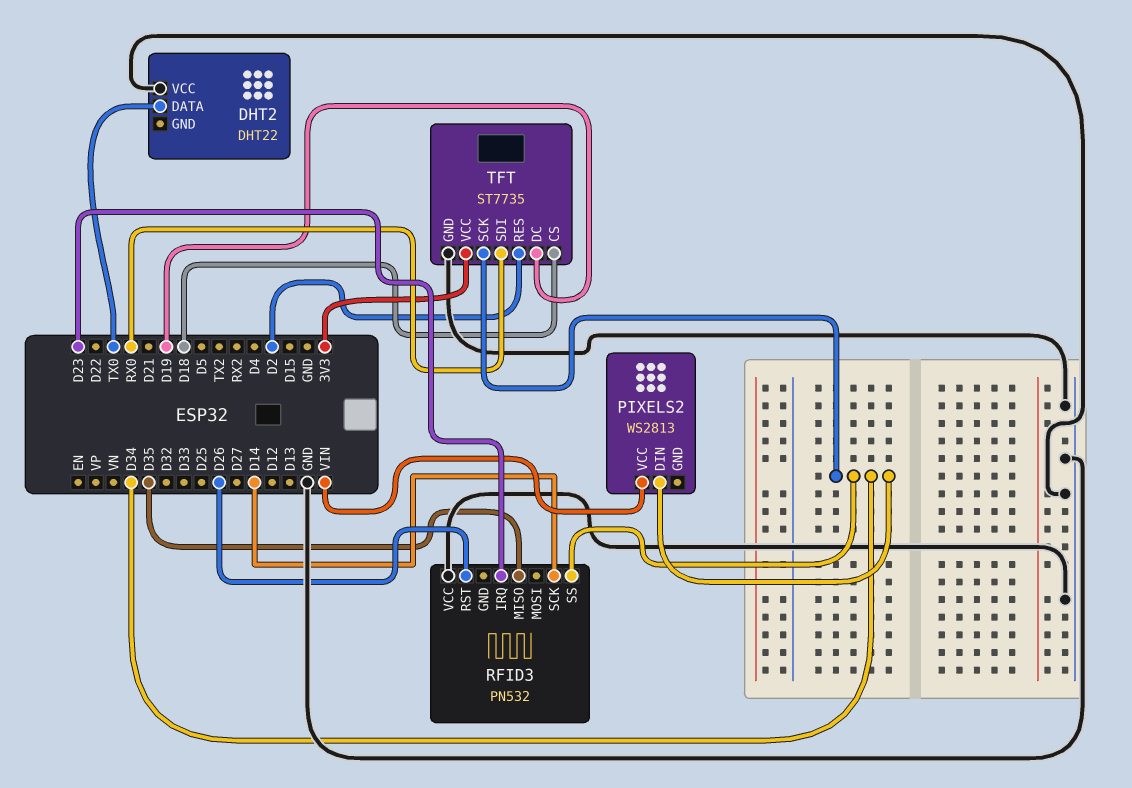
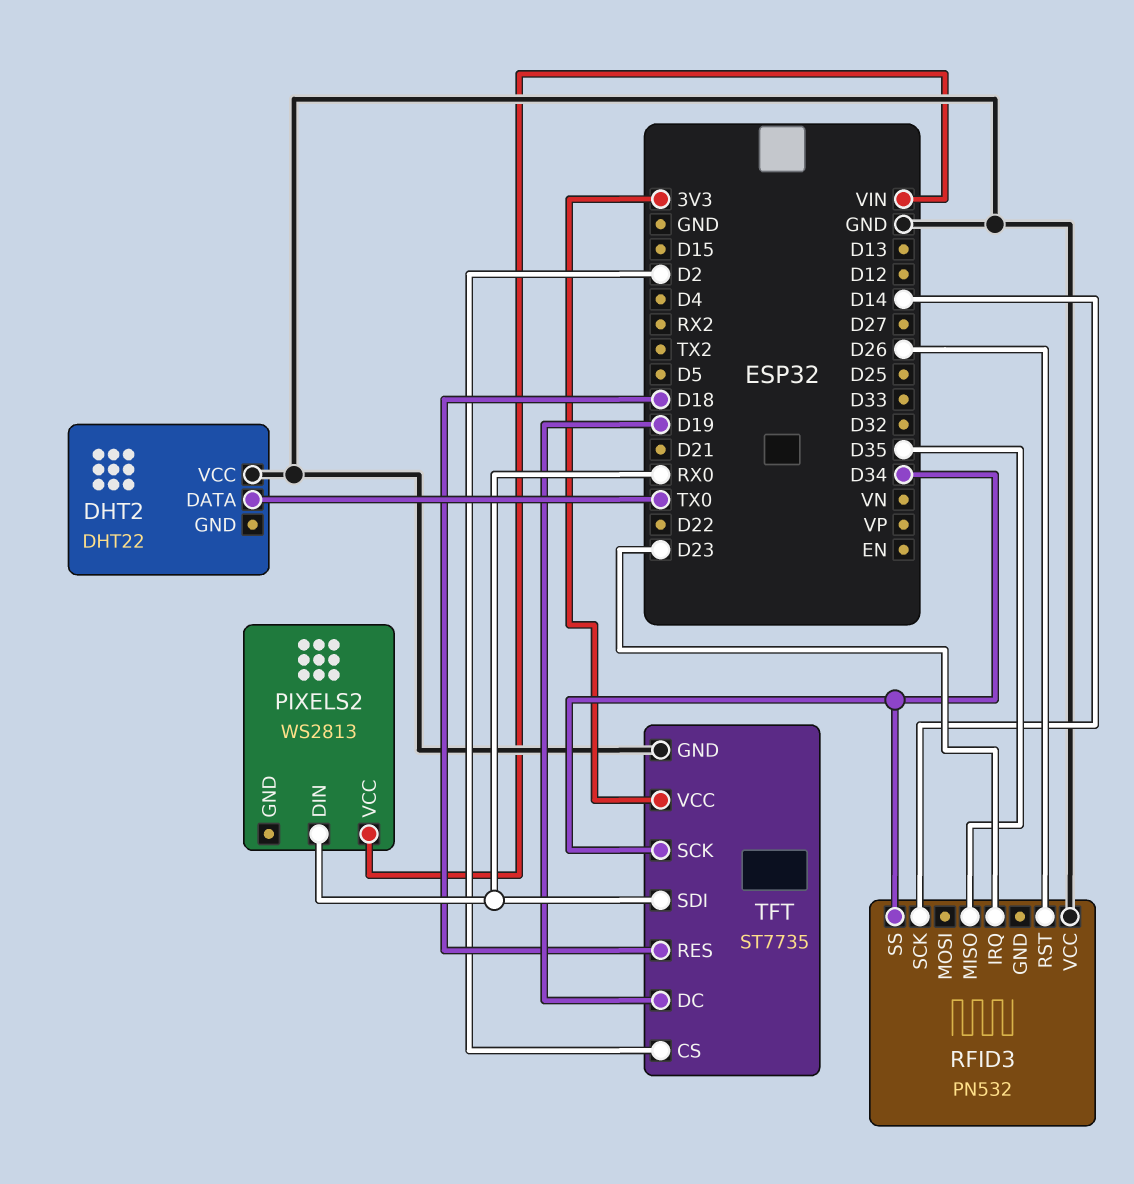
PIXELS2 pin DIN: D34 -> RX0
TFT pin CS: D18 -> D2
TFT pin RES: D2 -> D18

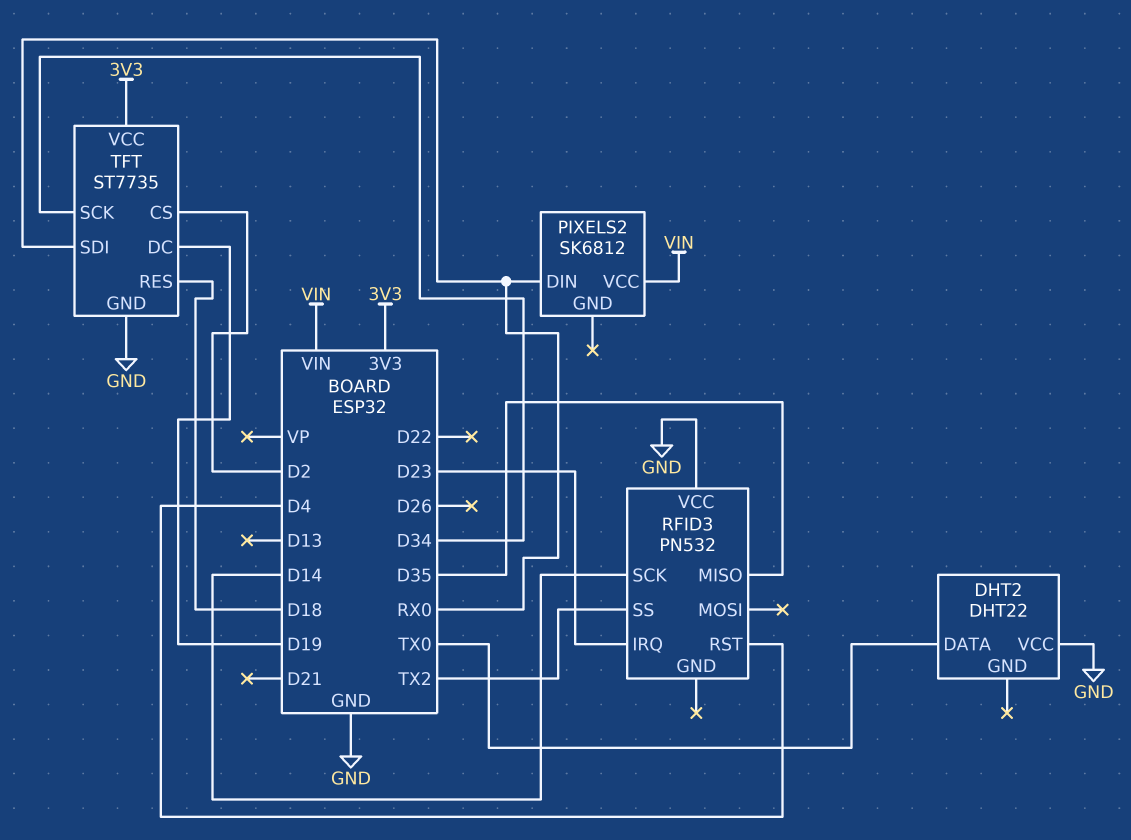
PIXELS2: WS2813 -> SK6812
RFID3 pin RST: D26 -> D4
RFID3 pin SS: D34 -> TX2

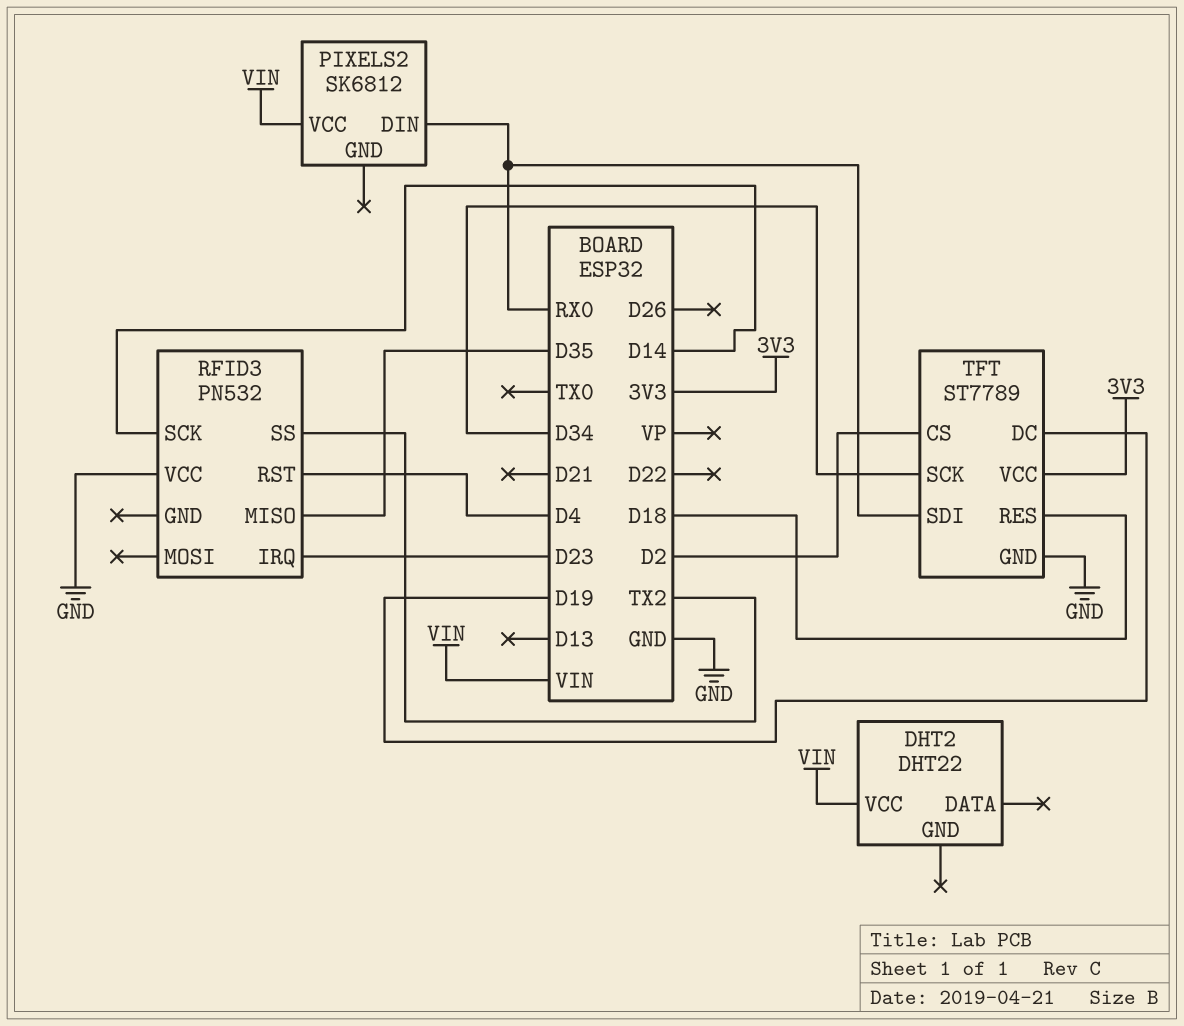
DHT2 pin DATA: TX0 -> none
DHT2 pin VCC: GND -> VIN
TFT: ST7735 -> ST7789

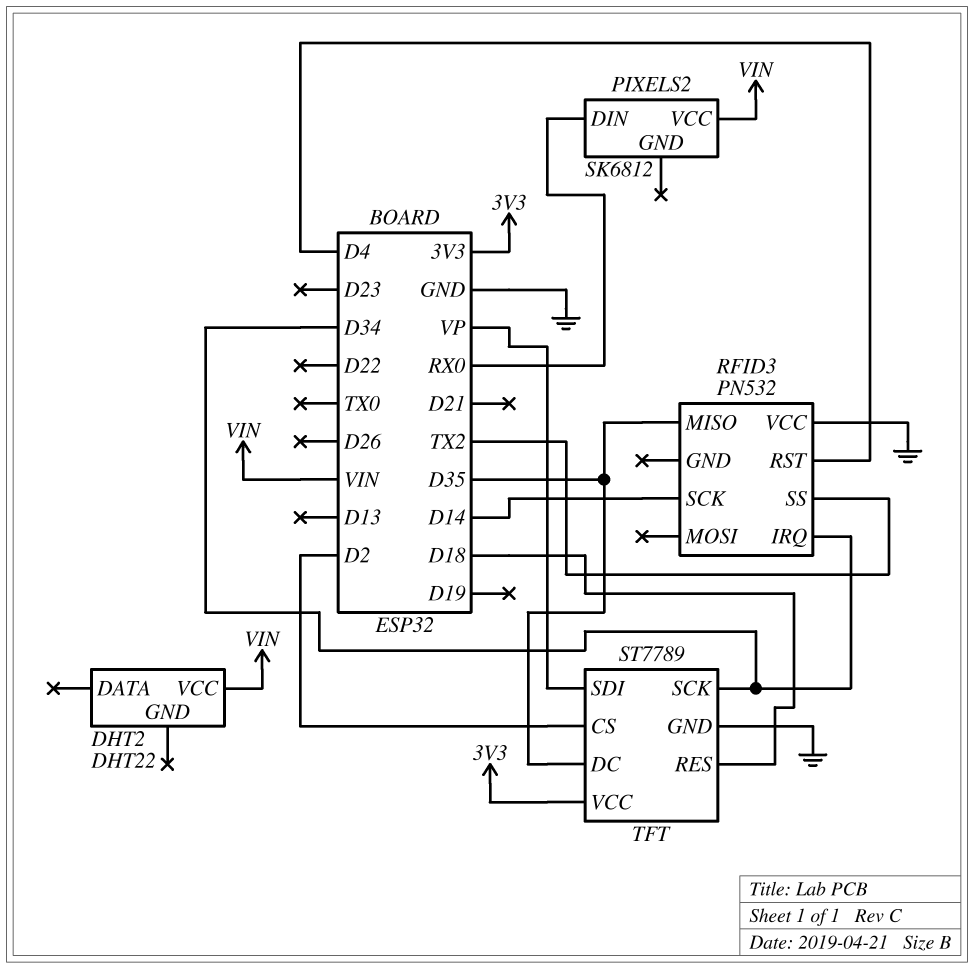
RFID3 pin IRQ: D23 -> D34
TFT pin DC: D19 -> D35
TFT pin SDI: RX0 -> VP

